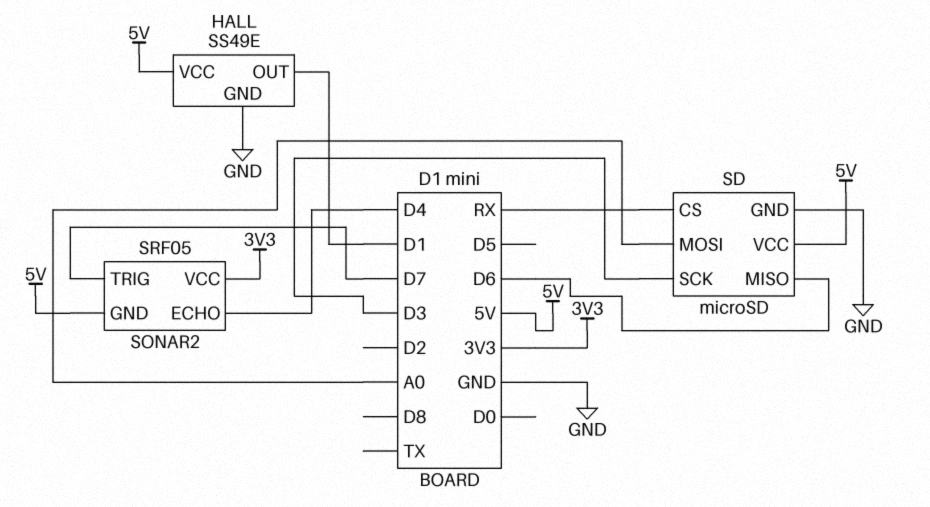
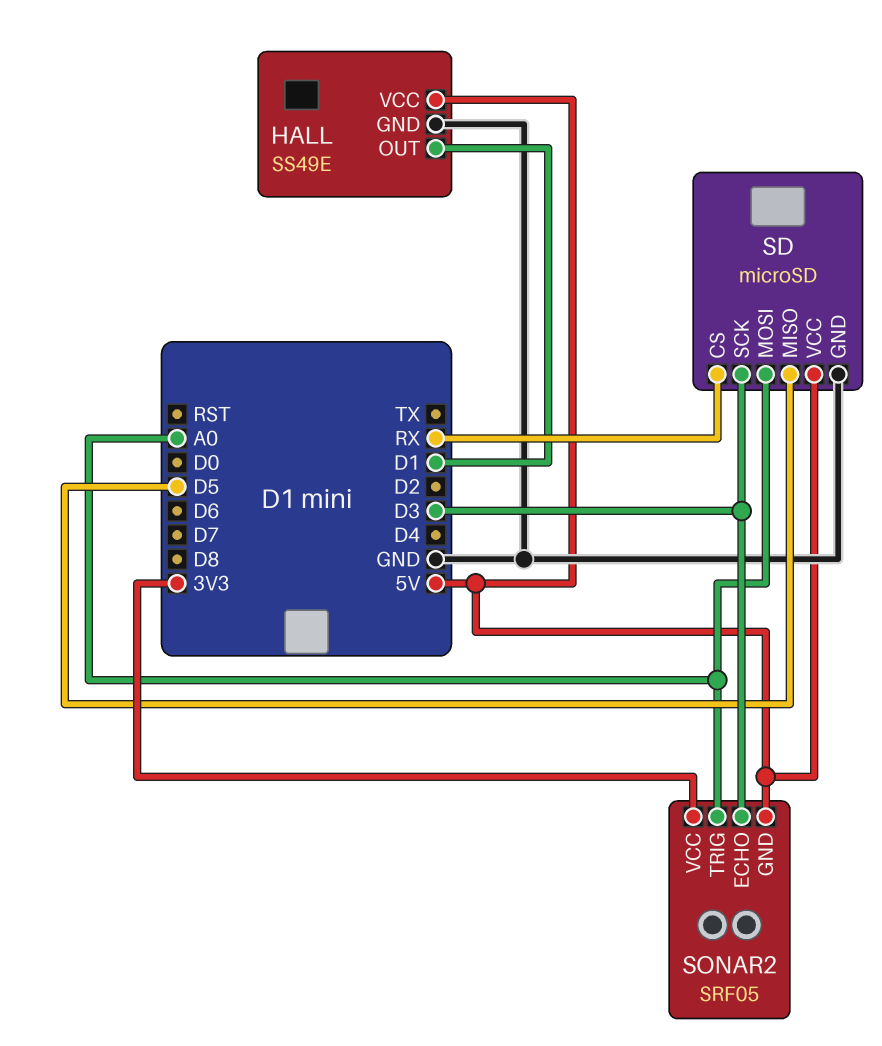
SD pin MISO: D6 -> D5
SONAR2 pin ECHO: D4 -> D3
SONAR2 pin TRIG: D7 -> A0

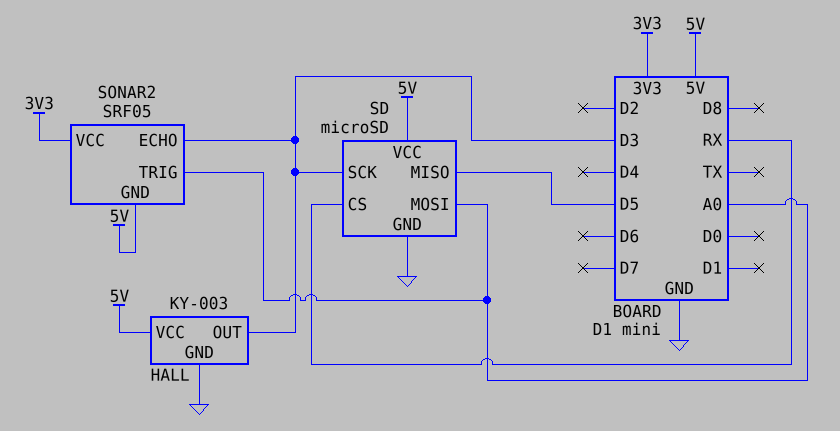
HALL: SS49E -> KY-003
HALL pin OUT: D1 -> D3

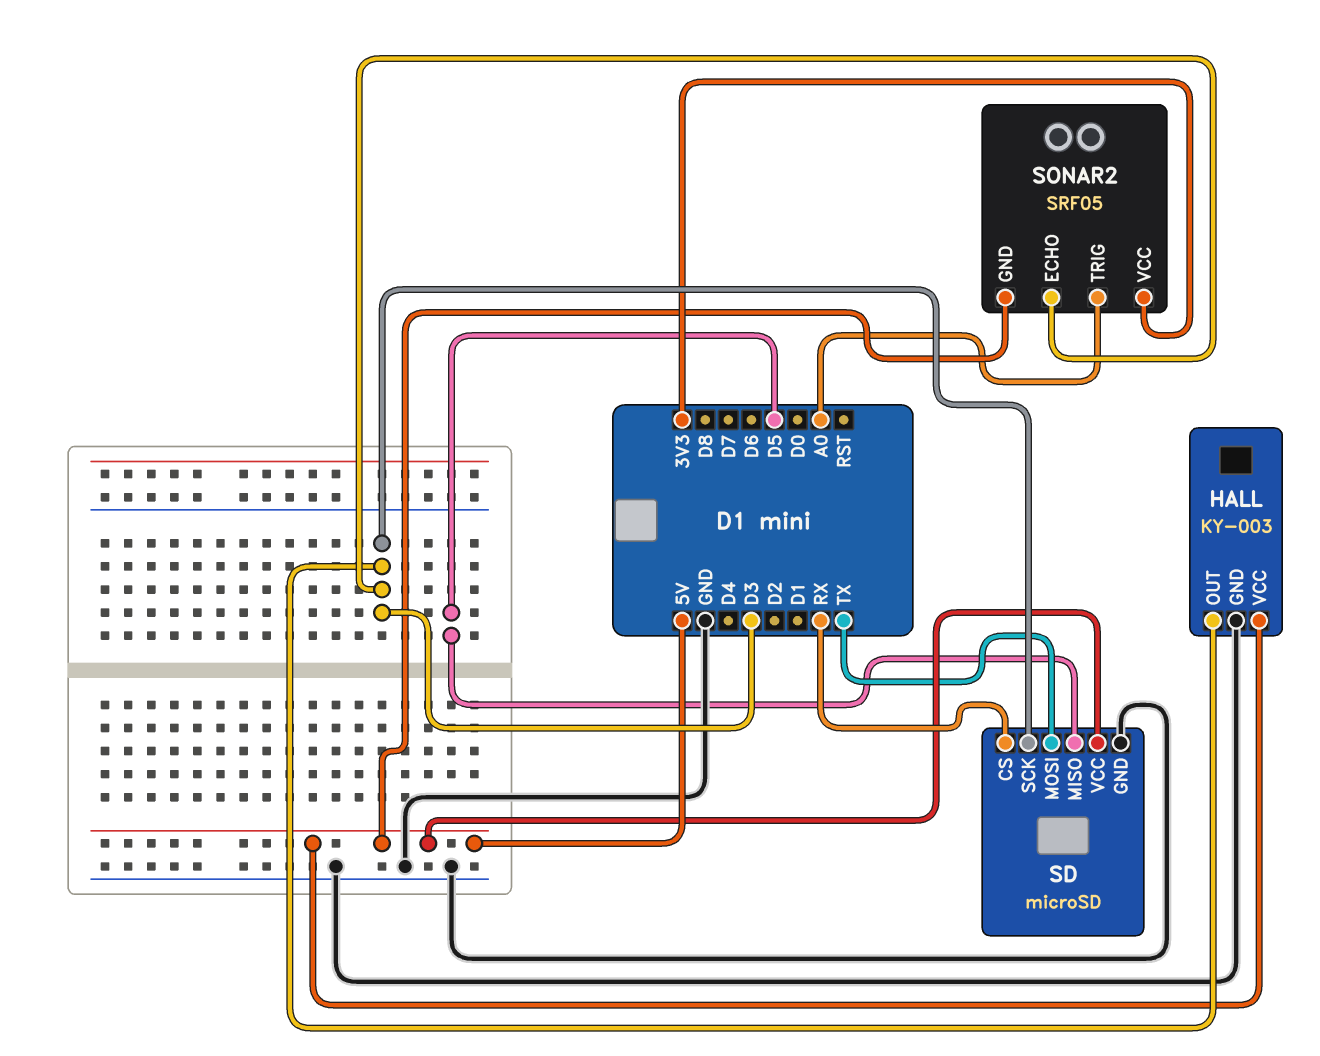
SD pin MOSI: A0 -> TX

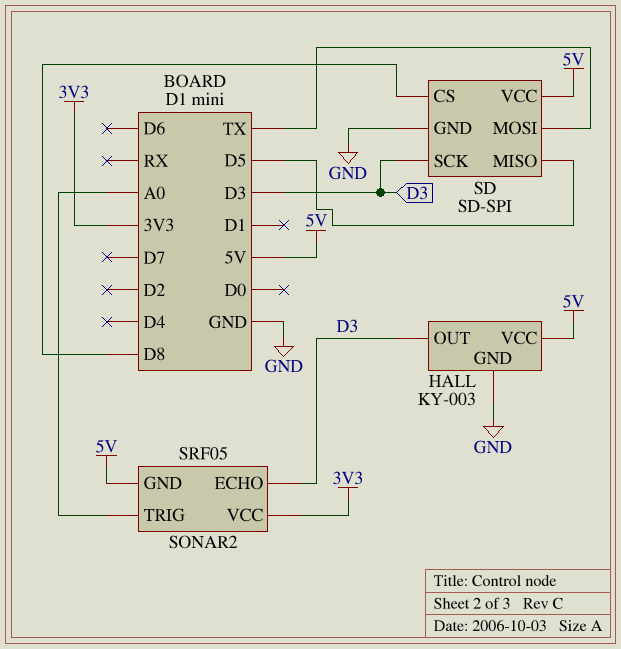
SD: microSD -> SD-SPI
SD pin CS: RX -> D8

